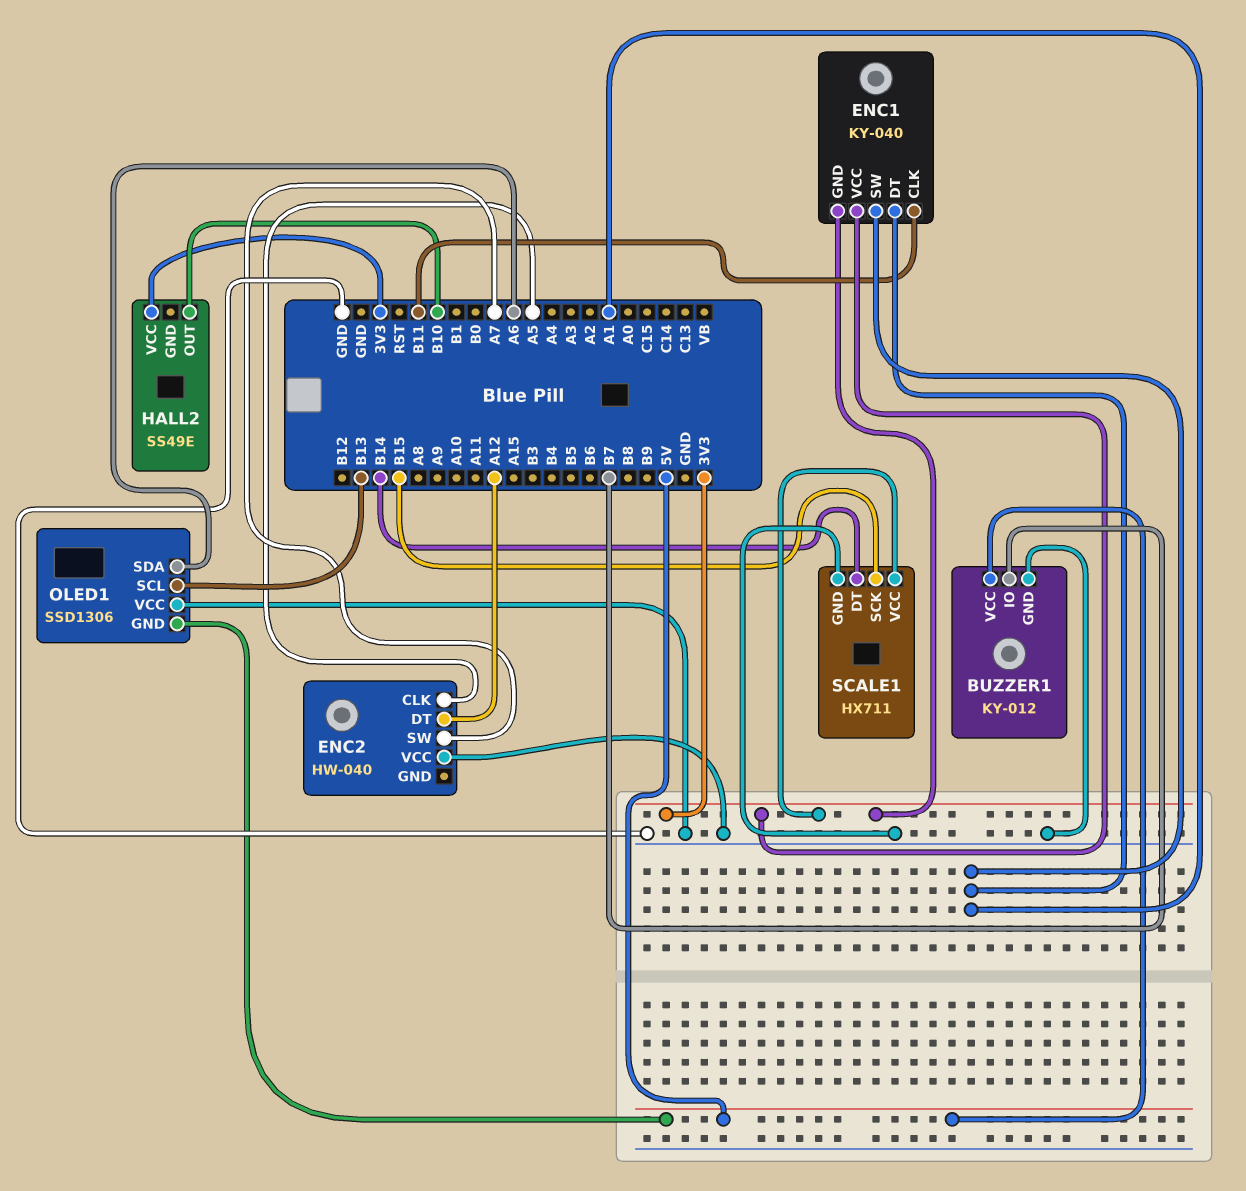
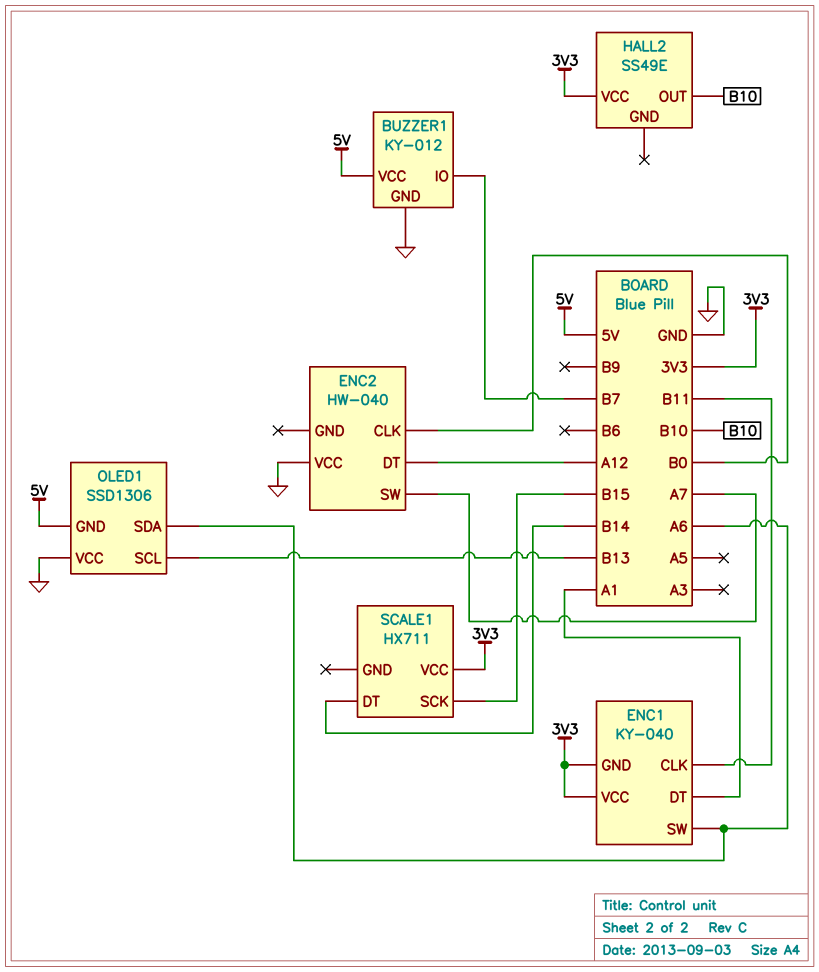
ENC1 pin SW: A1 -> A6
ENC2 pin CLK: A5 -> B0
SCALE1 pin GND: GND -> none

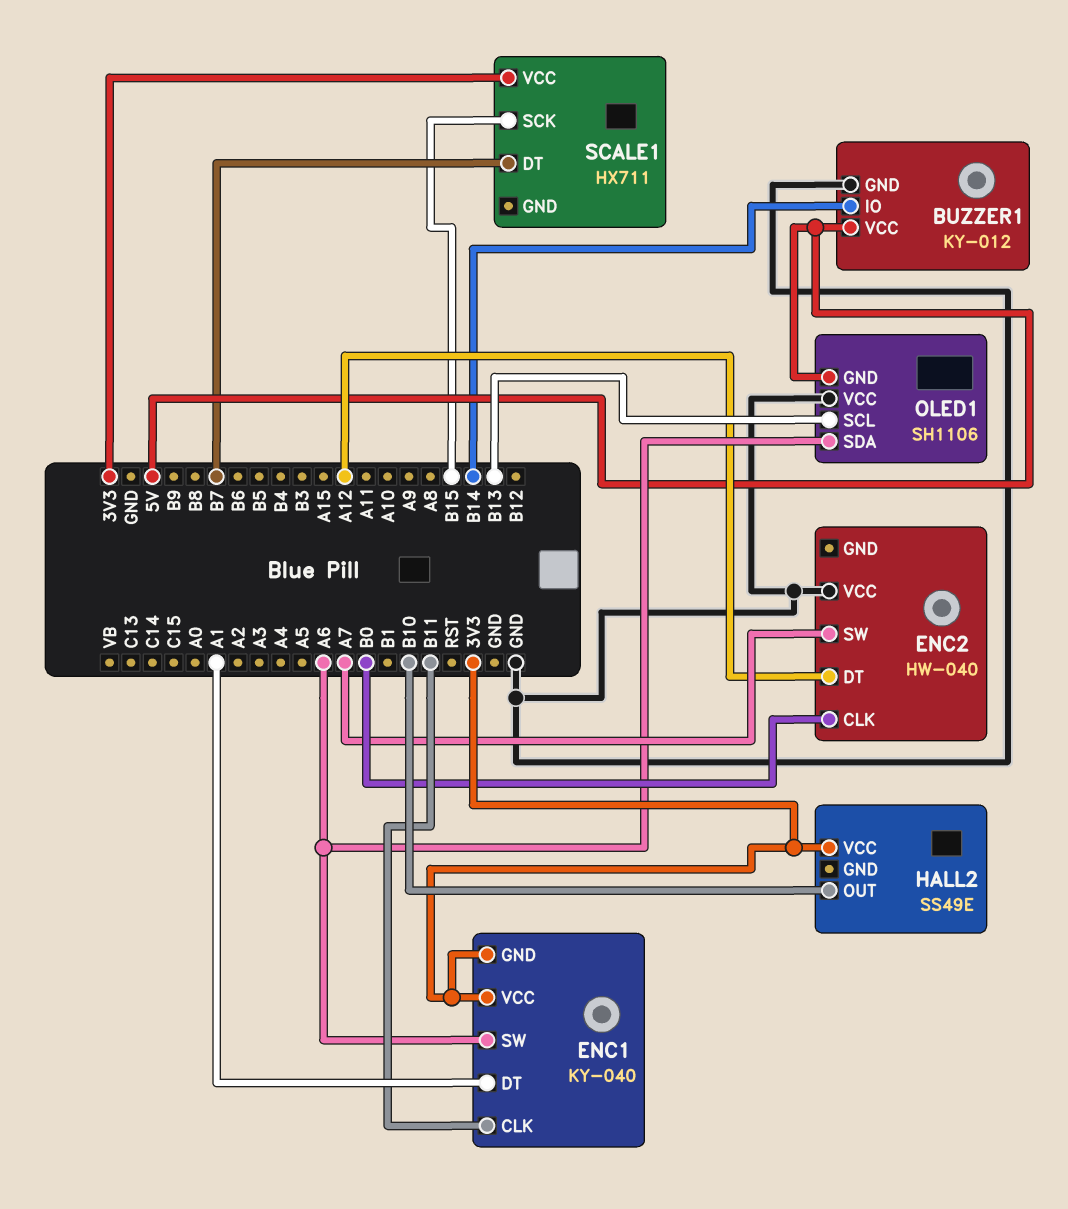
BUZZER1 pin IO: B7 -> B14
OLED1: SSD1306 -> SH1106
SCALE1 pin DT: B14 -> B7

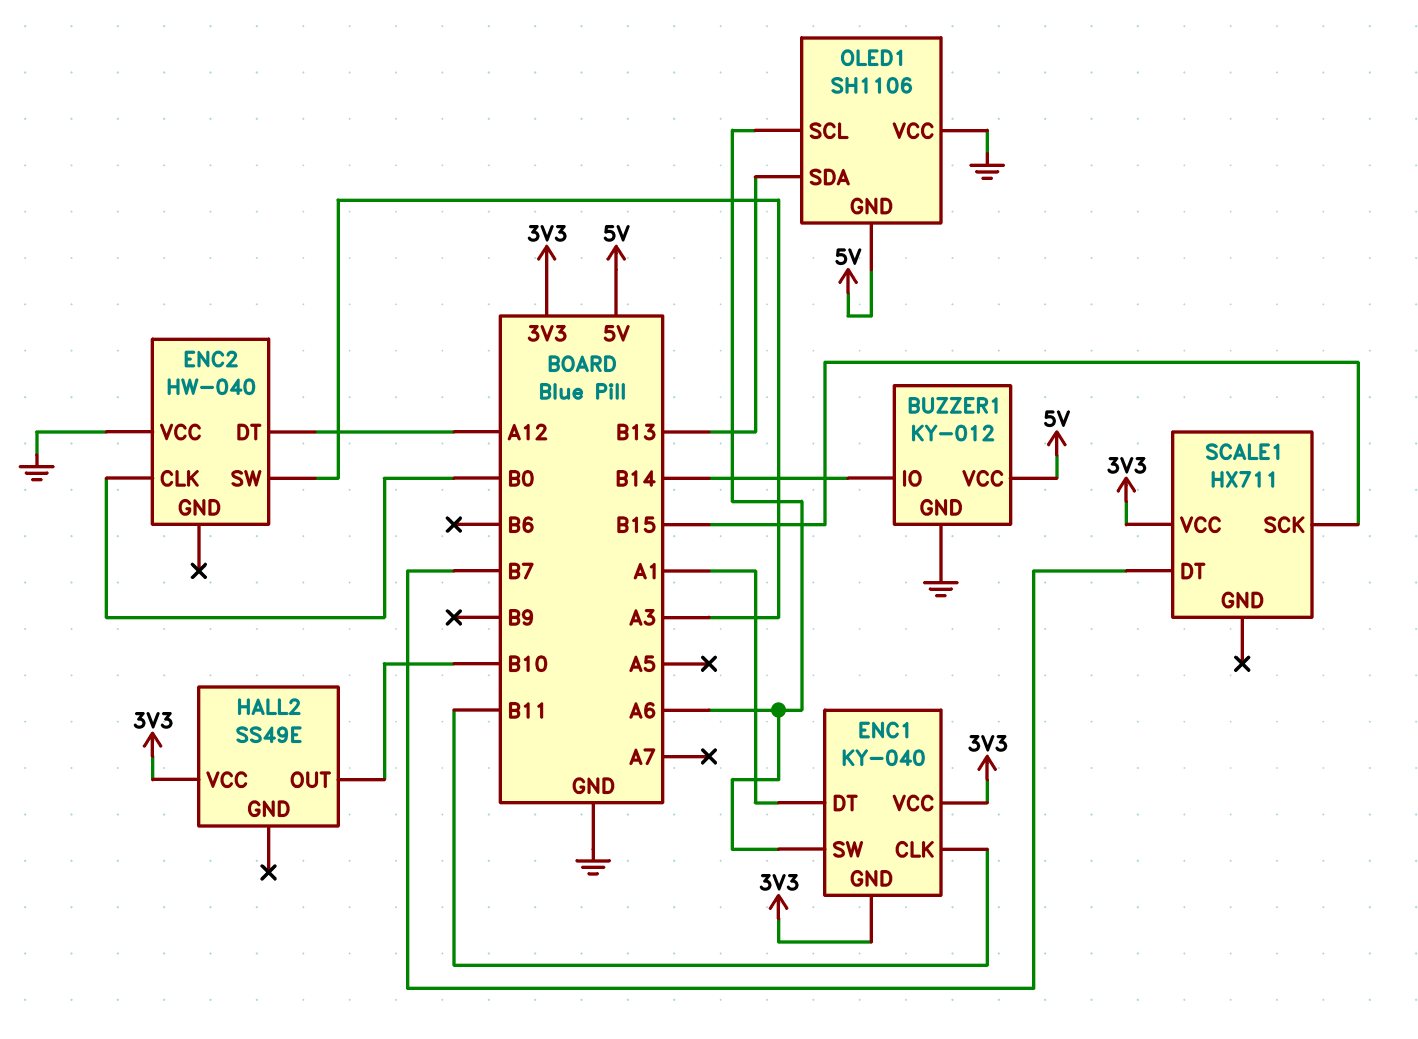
ENC2 pin SW: A7 -> A3
OLED1 pin SCL: B13 -> A6
OLED1 pin SDA: A6 -> B13

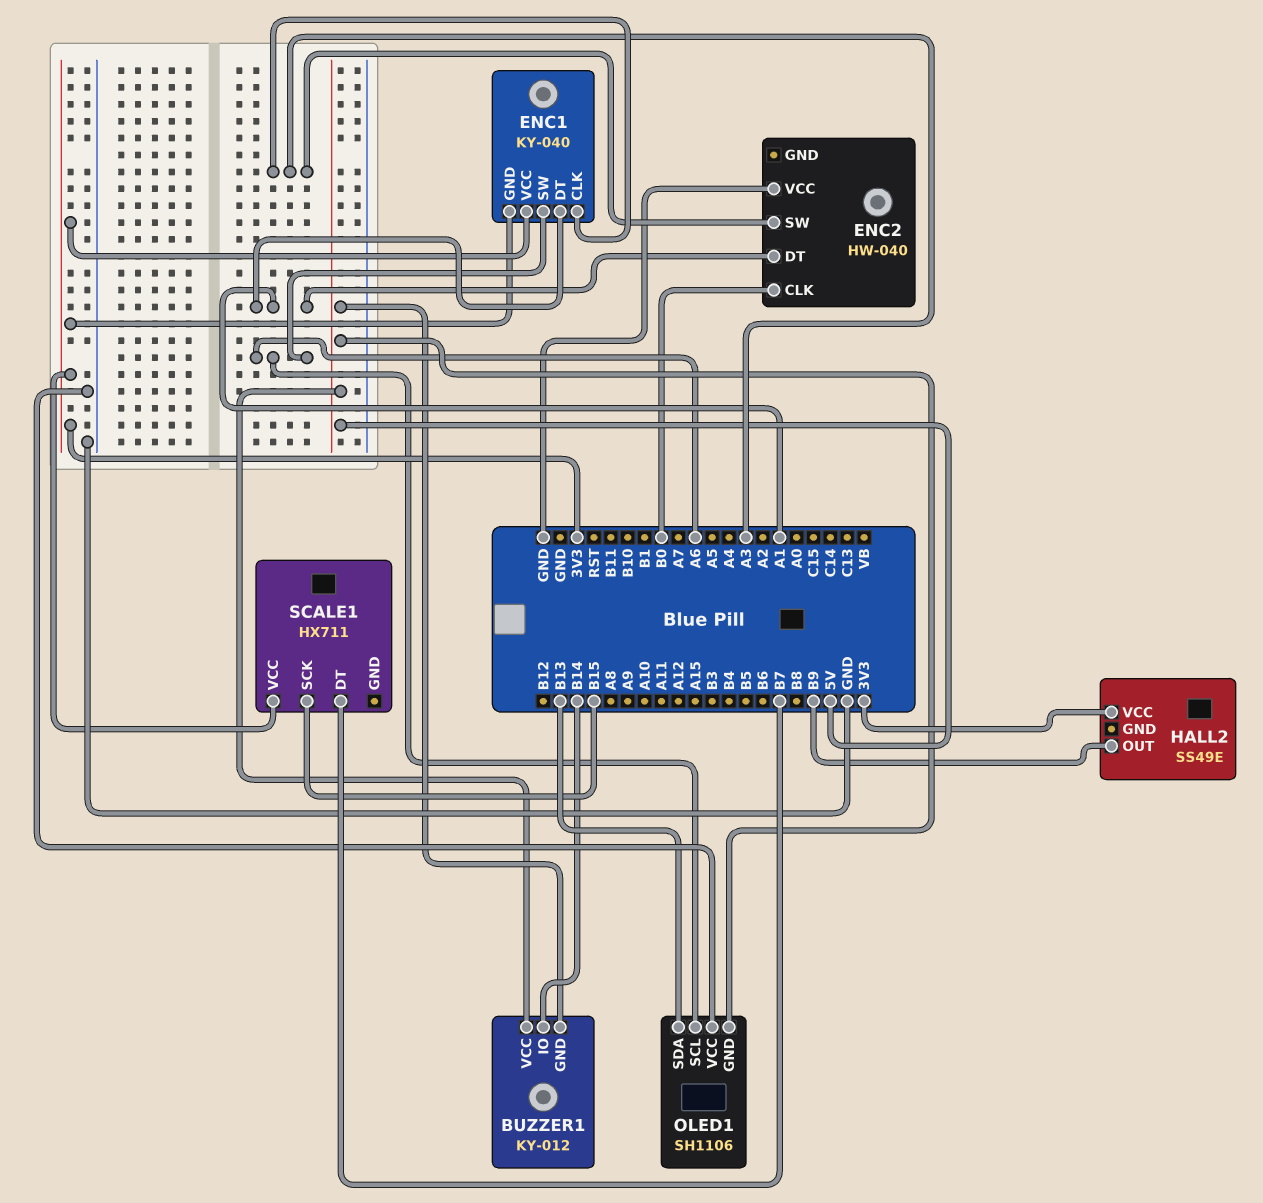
BUZZER1 pin GND: GND -> 5V
ENC1 pin CLK: B11 -> A3
ENC2 pin DT: A12 -> A1
HALL2 pin OUT: B10 -> B9

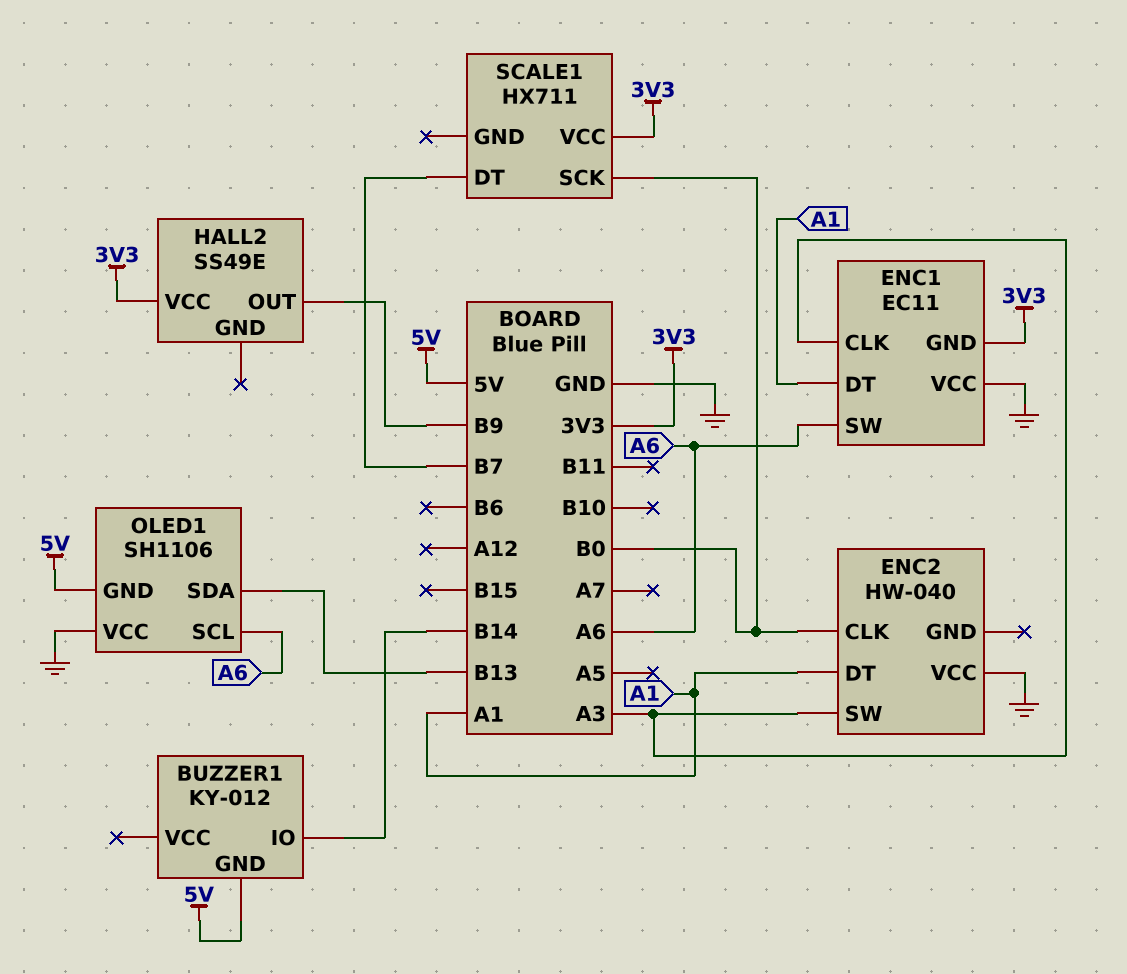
BUZZER1 pin VCC: 5V -> none
ENC1: KY-040 -> EC11
ENC1 pin VCC: 3V3 -> GND
SCALE1 pin SCK: B15 -> B0

